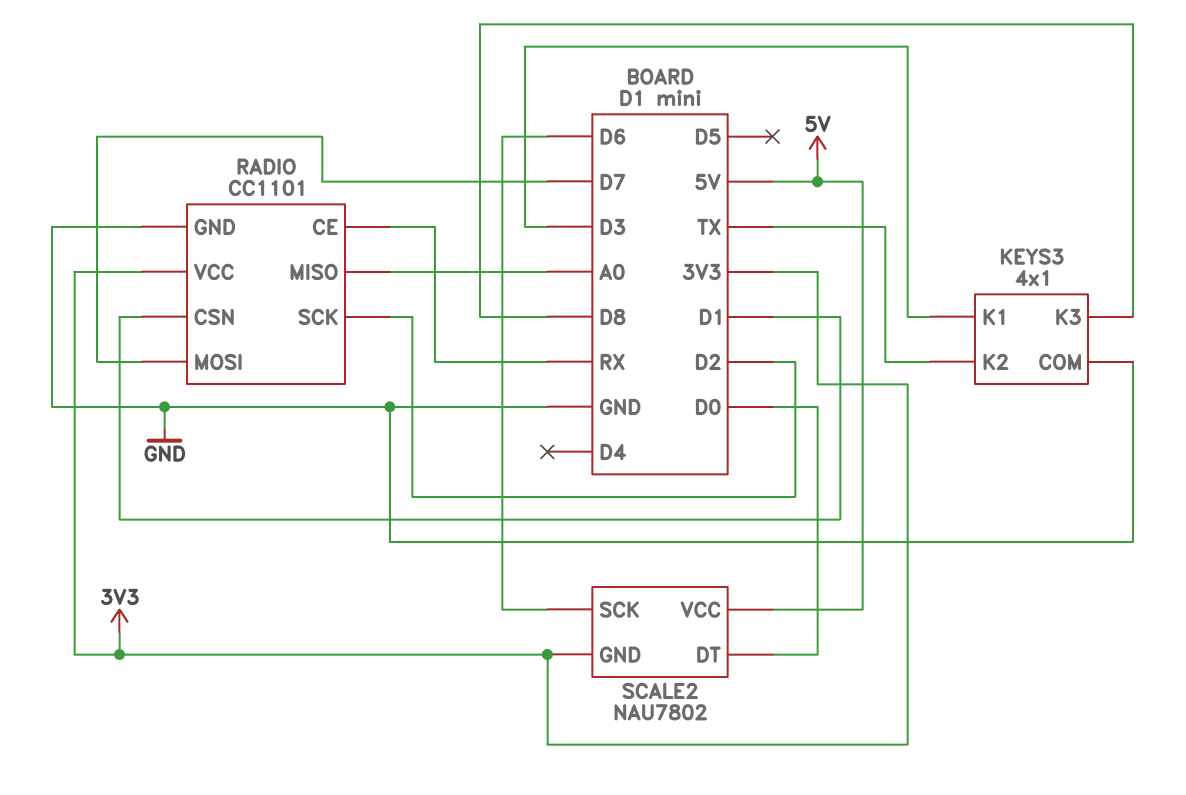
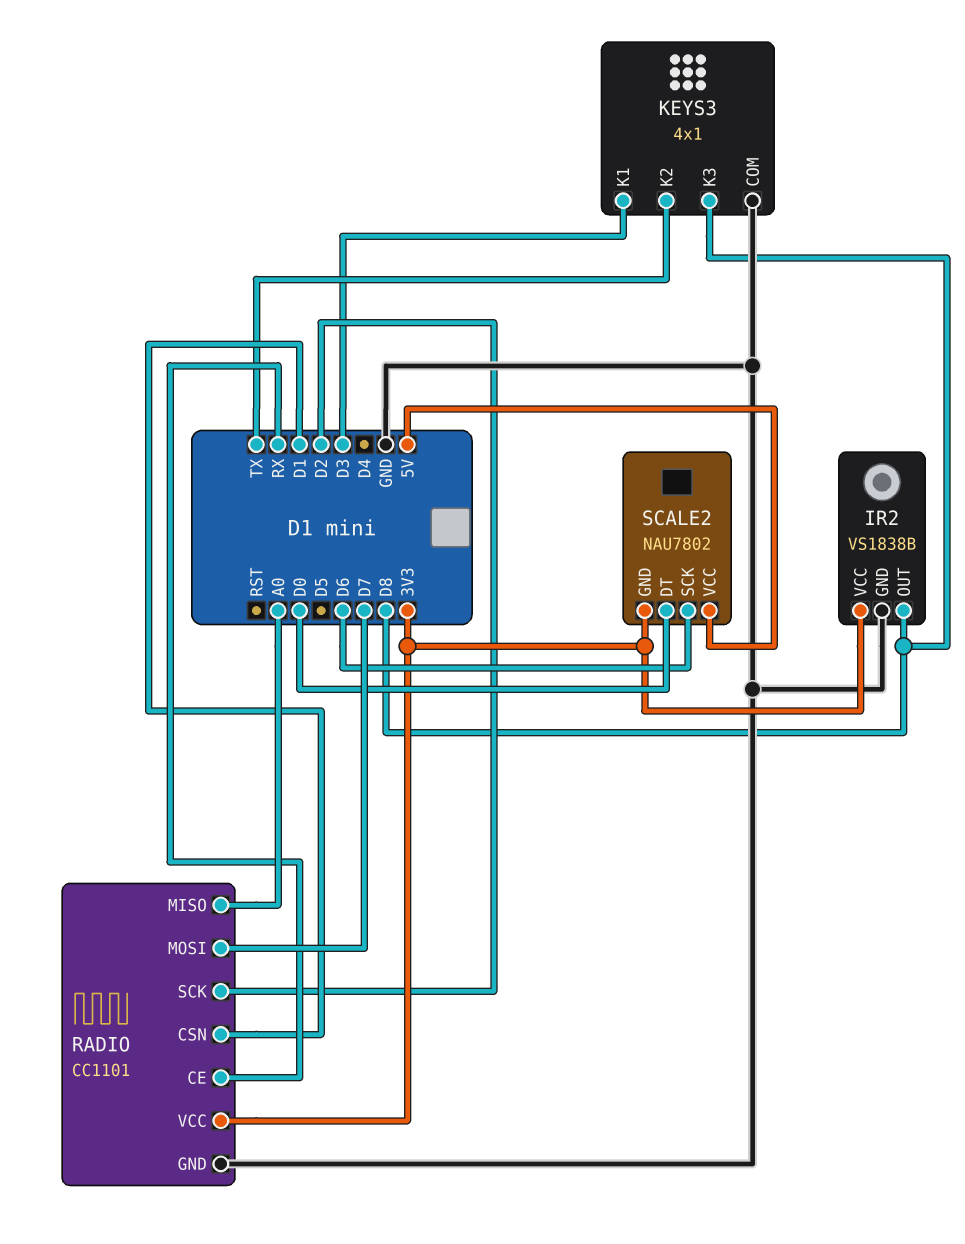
IR2: none -> VS1838B
IR2 pin GND: none -> GND
IR2 pin OUT: none -> D8
IR2 pin VCC: none -> 3V3

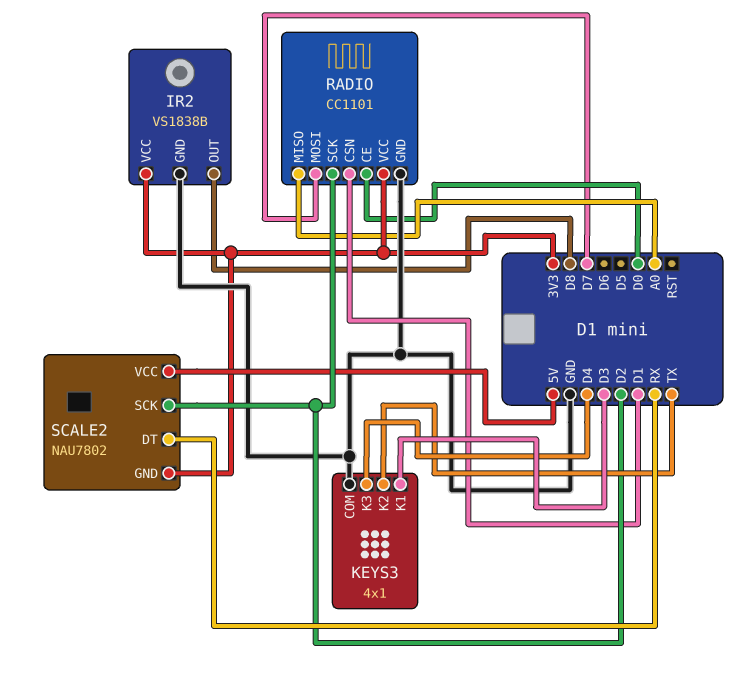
KEYS3 pin K3: D8 -> D4
RADIO pin CE: RX -> D0
SCALE2 pin DT: D0 -> RX
SCALE2 pin SCK: D6 -> D2

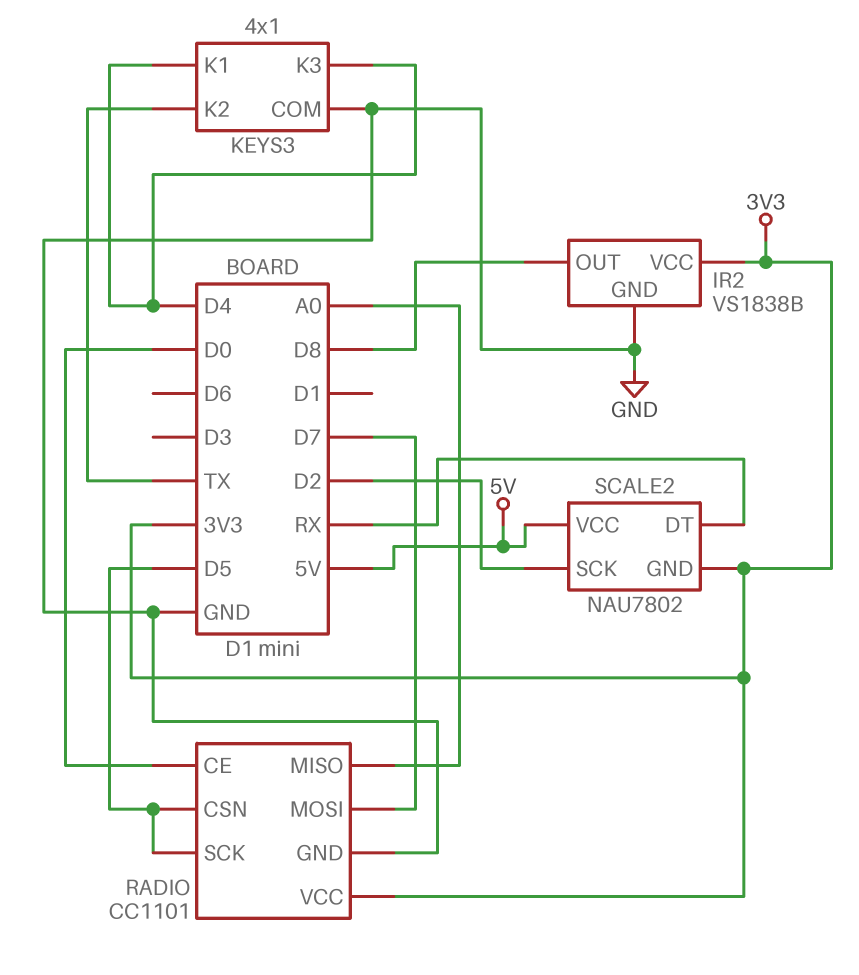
KEYS3 pin K1: D3 -> D4
RADIO pin CSN: D1 -> D5
RADIO pin SCK: D2 -> D5

